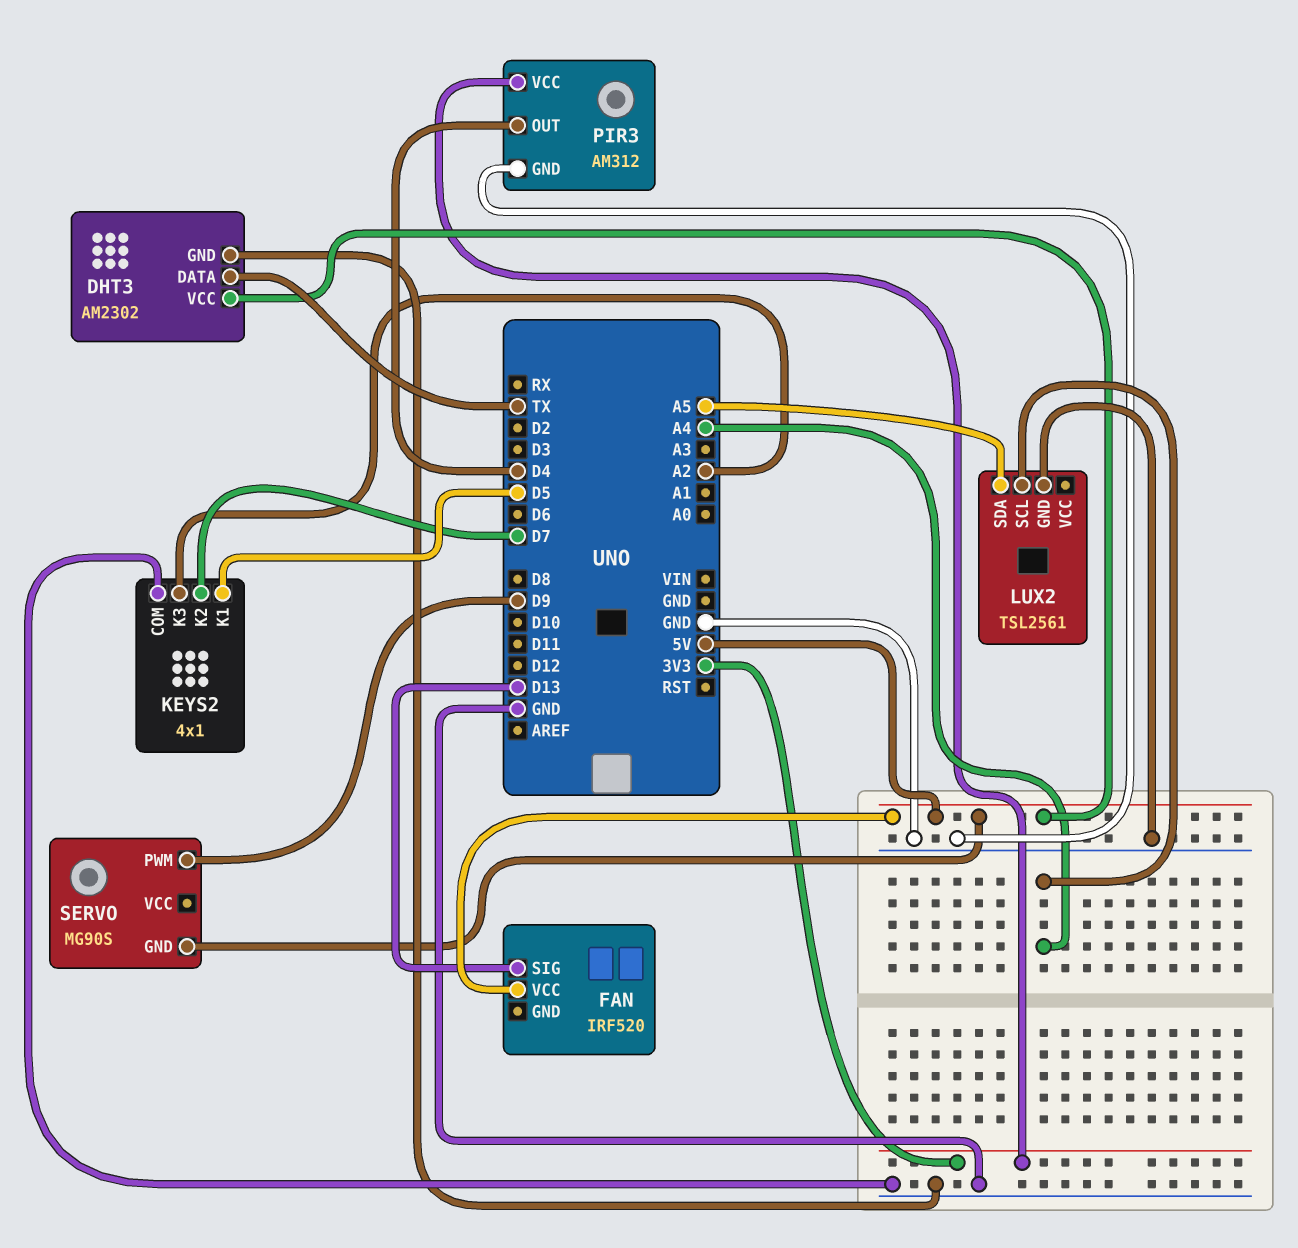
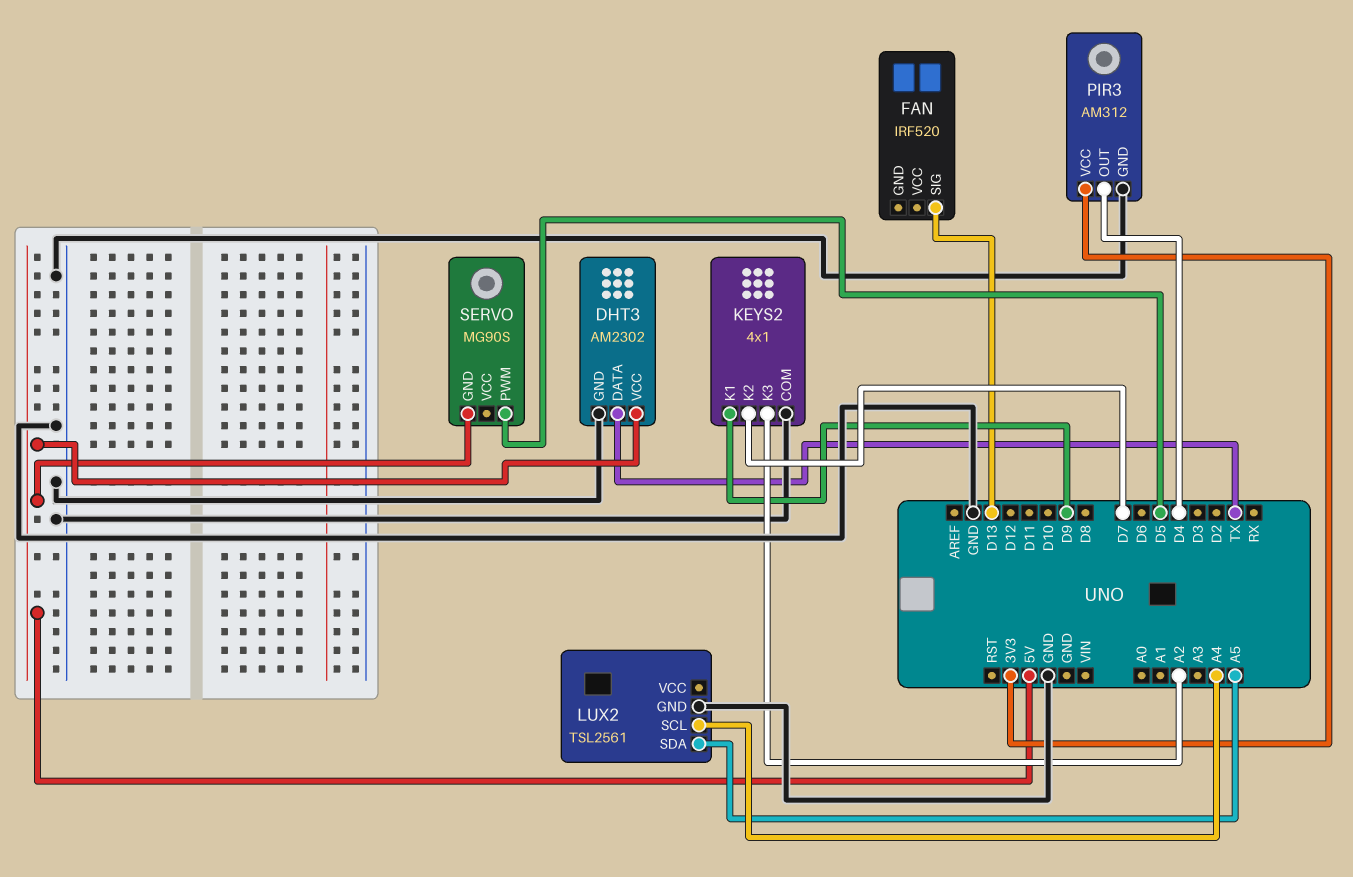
FAN pin VCC: 5V -> none
KEYS2 pin K1: D5 -> D9
SERVO pin PWM: D9 -> D5

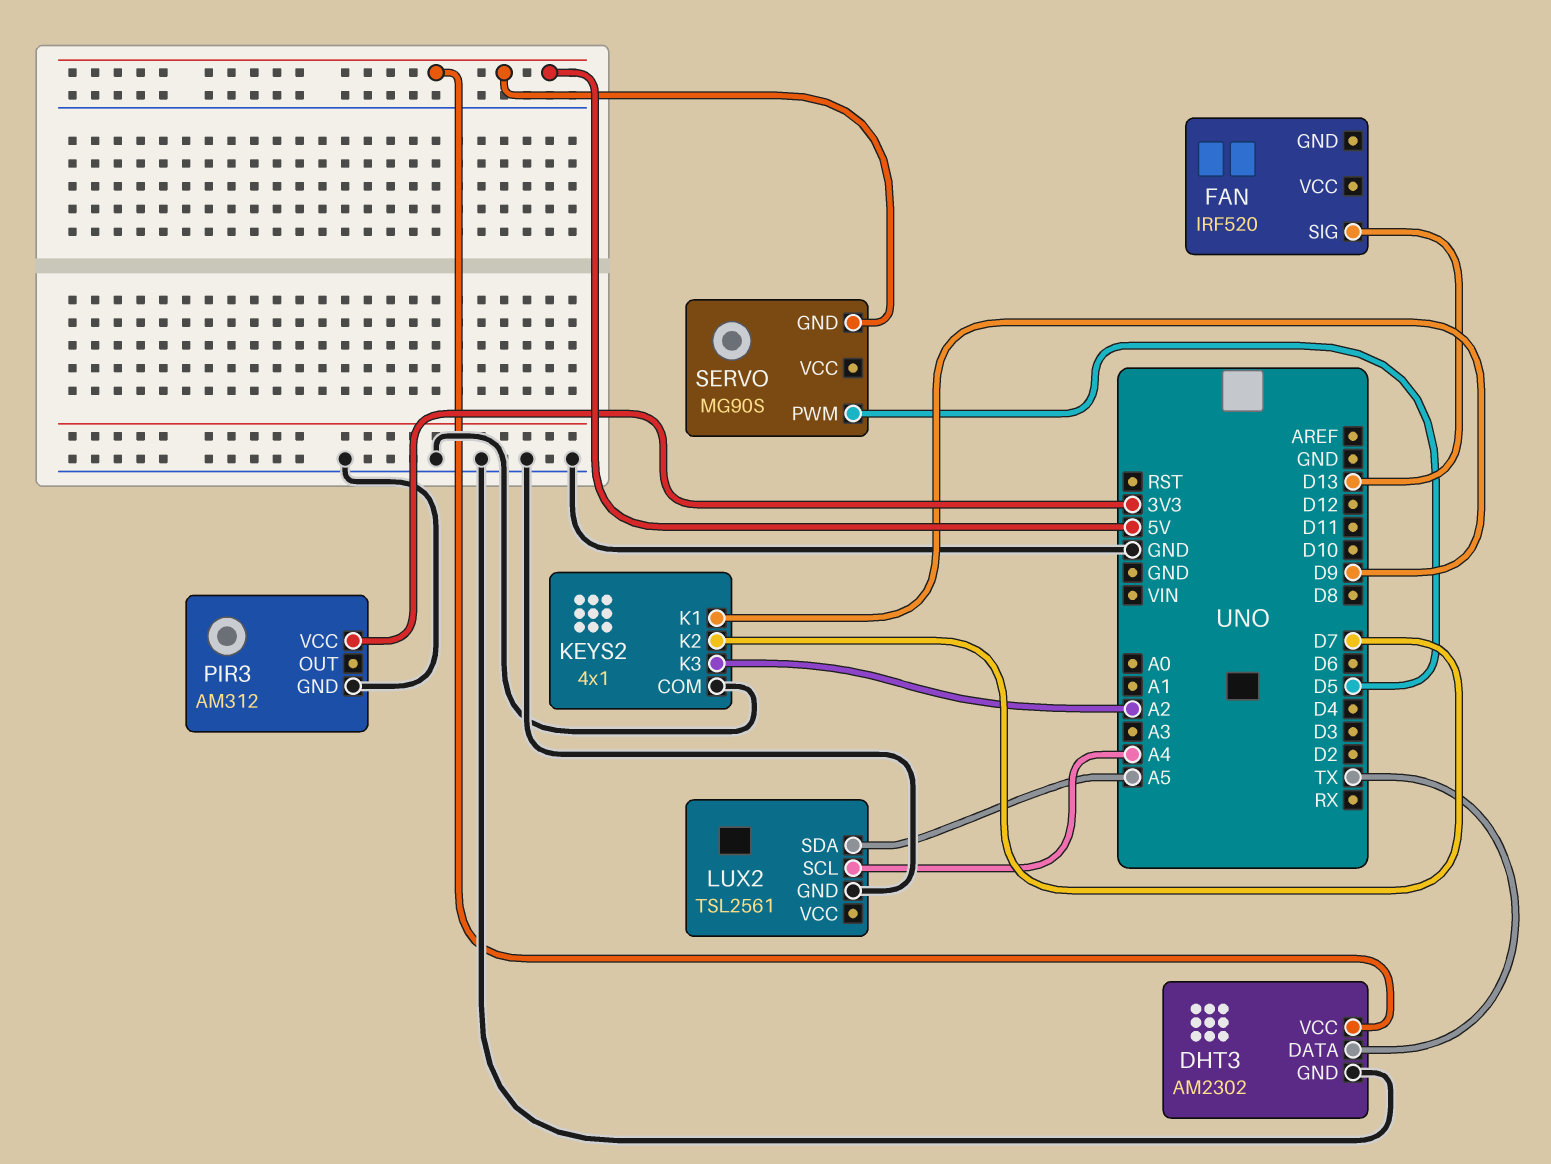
PIR3 pin OUT: D4 -> none

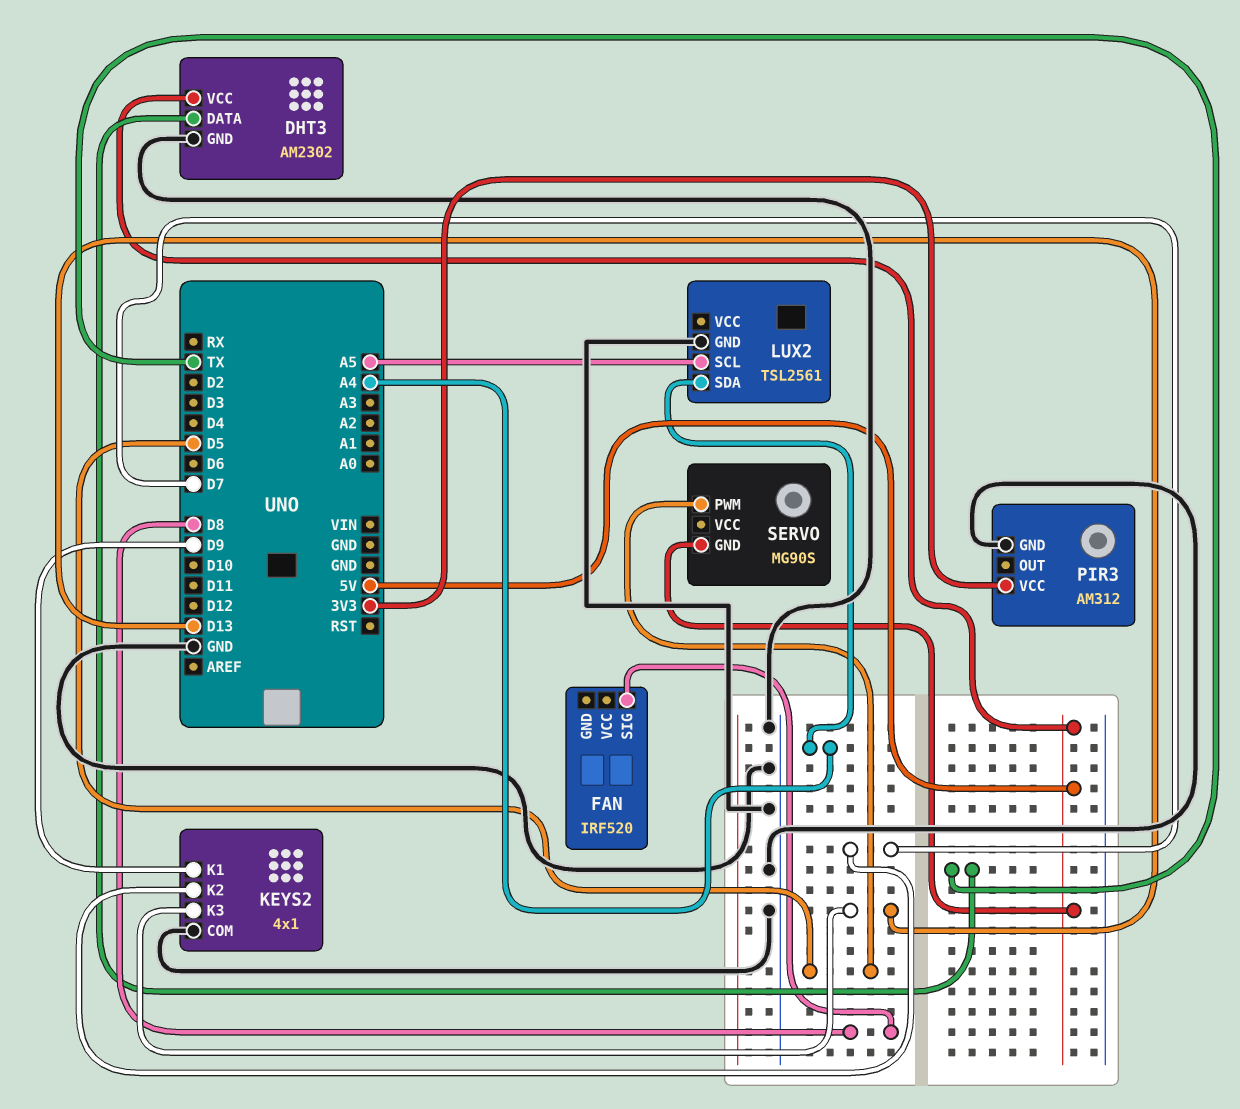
FAN pin SIG: D13 -> D8
KEYS2 pin K3: A2 -> D13
LUX2 pin SCL: A4 -> A5
LUX2 pin SDA: A5 -> A4

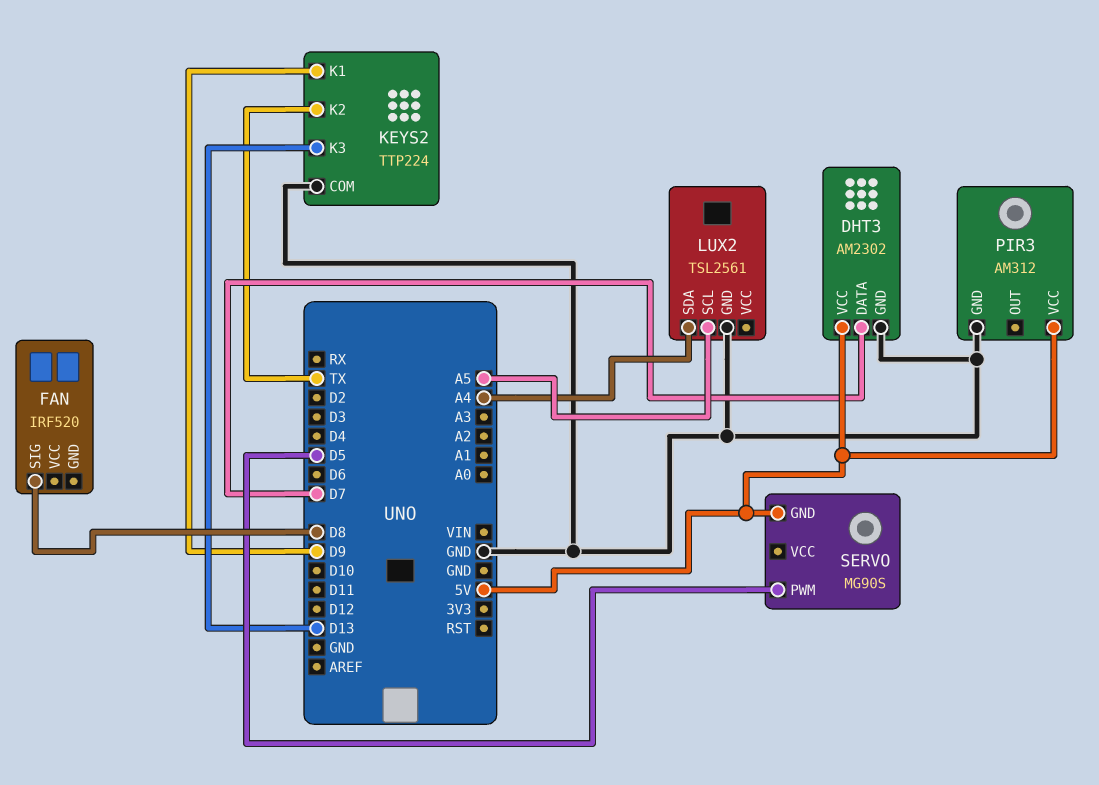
DHT3 pin DATA: TX -> D7
KEYS2: 4x1 -> TTP224
KEYS2 pin K2: D7 -> TX
PIR3 pin VCC: 3V3 -> 5V

